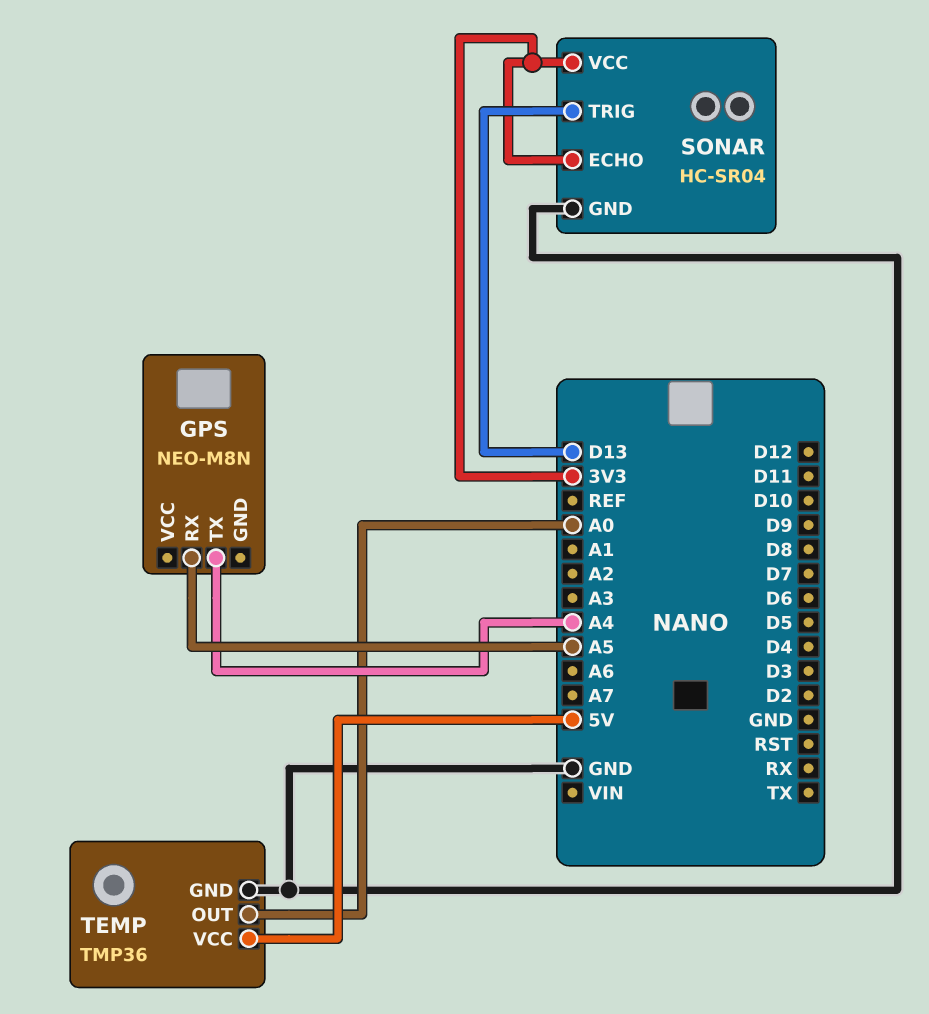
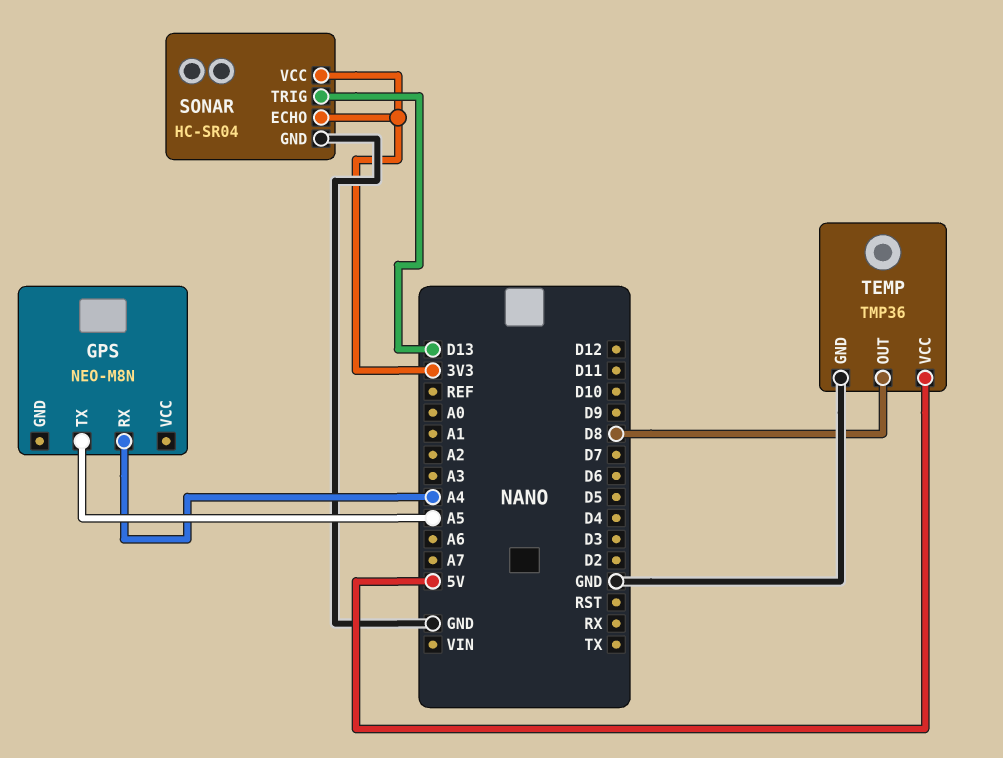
GPS pin RX: A5 -> A4
GPS pin TX: A4 -> A5
TEMP pin OUT: A0 -> D8

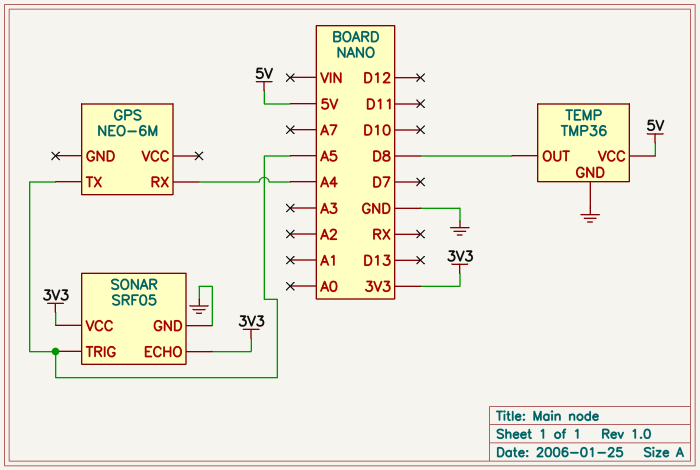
GPS: NEO-M8N -> NEO-6M
SONAR: HC-SR04 -> SRF05
SONAR pin TRIG: D13 -> A5

